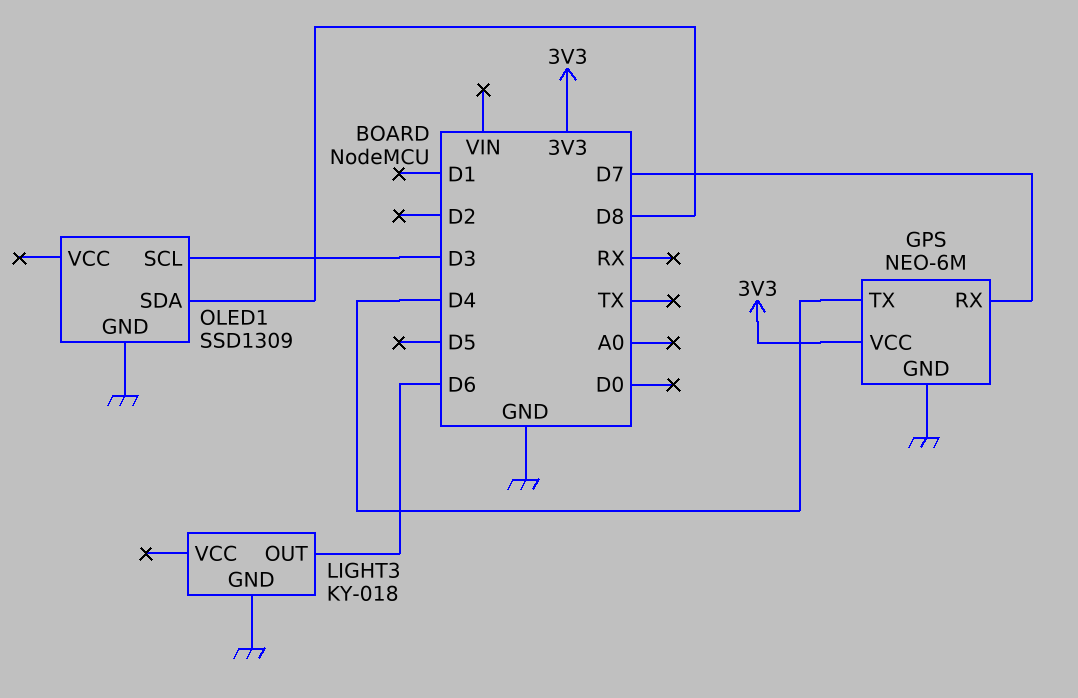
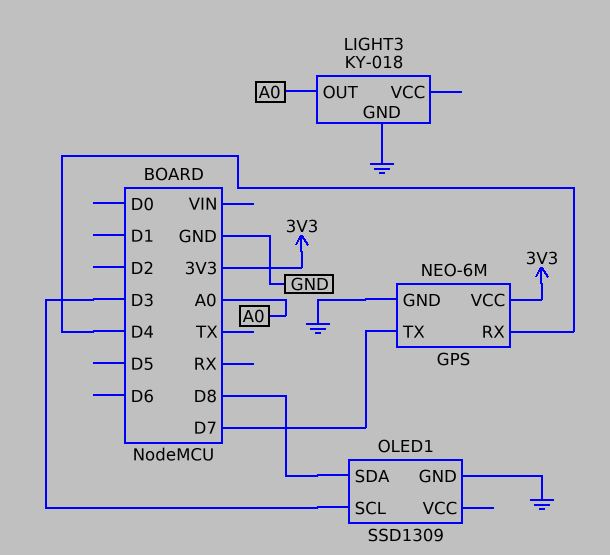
GPS pin RX: D7 -> D4
GPS pin TX: D4 -> D7
LIGHT3 pin OUT: D6 -> A0

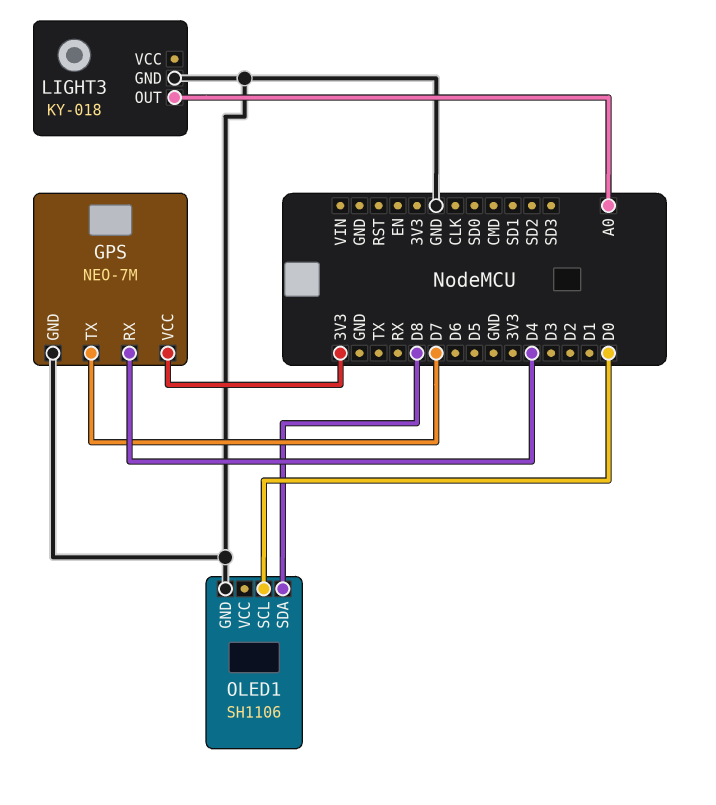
GPS: NEO-6M -> NEO-7M
OLED1: SSD1309 -> SH1106
OLED1 pin SCL: D3 -> D0

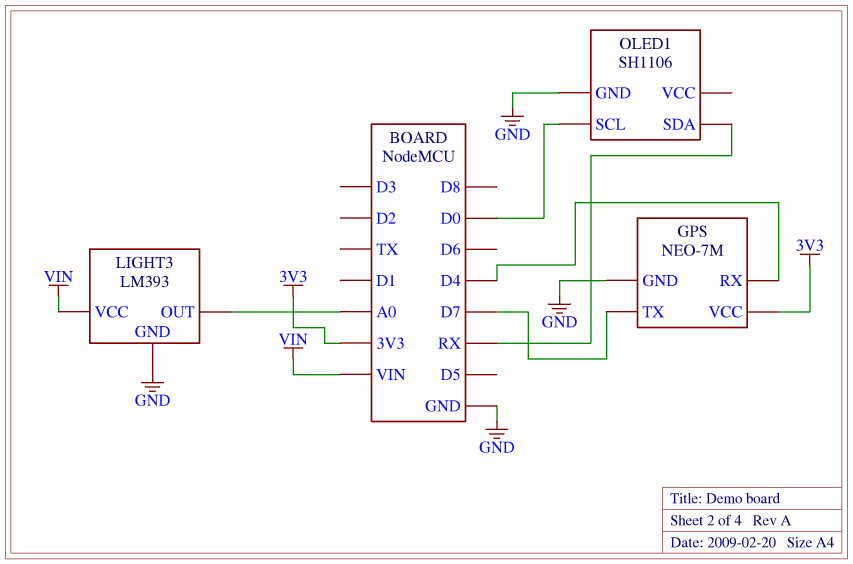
LIGHT3: KY-018 -> LM393
LIGHT3 pin VCC: none -> VIN
OLED1 pin SDA: D8 -> RX

